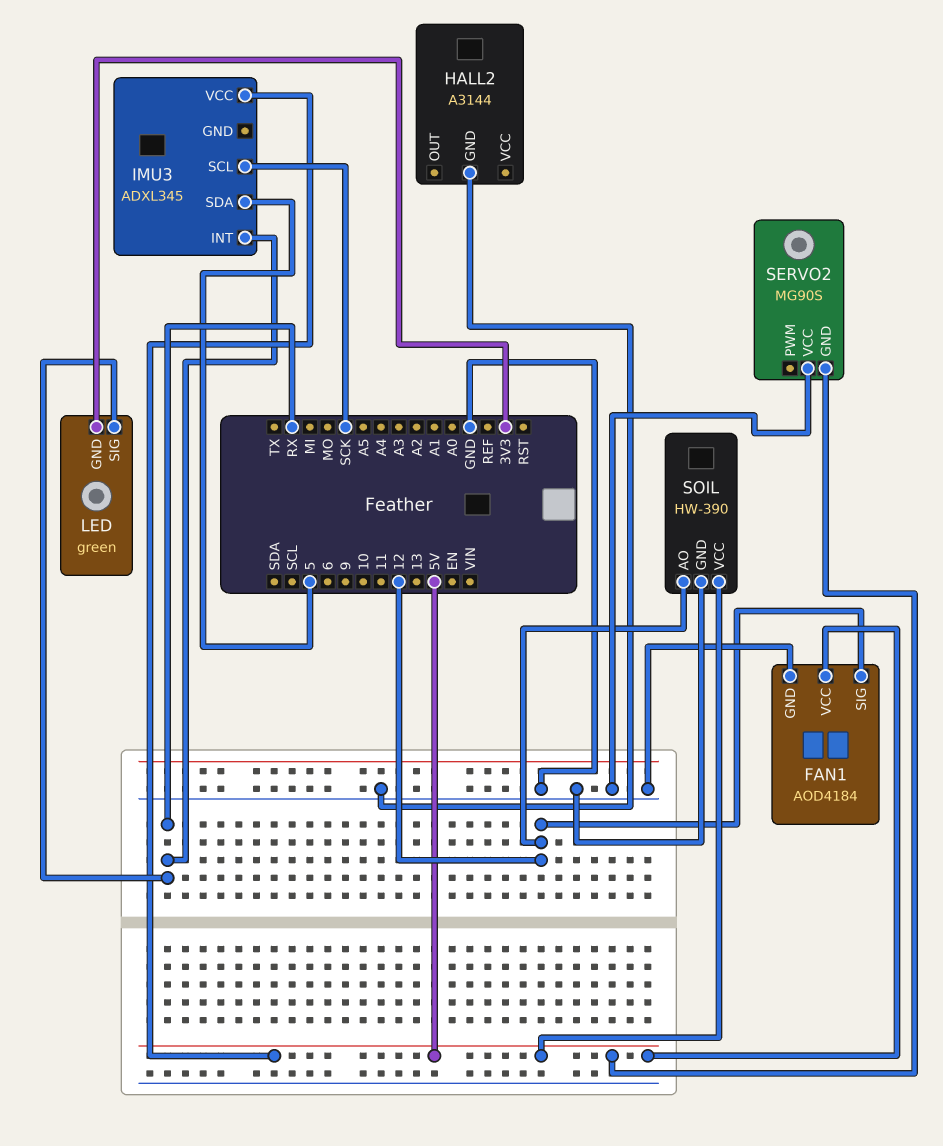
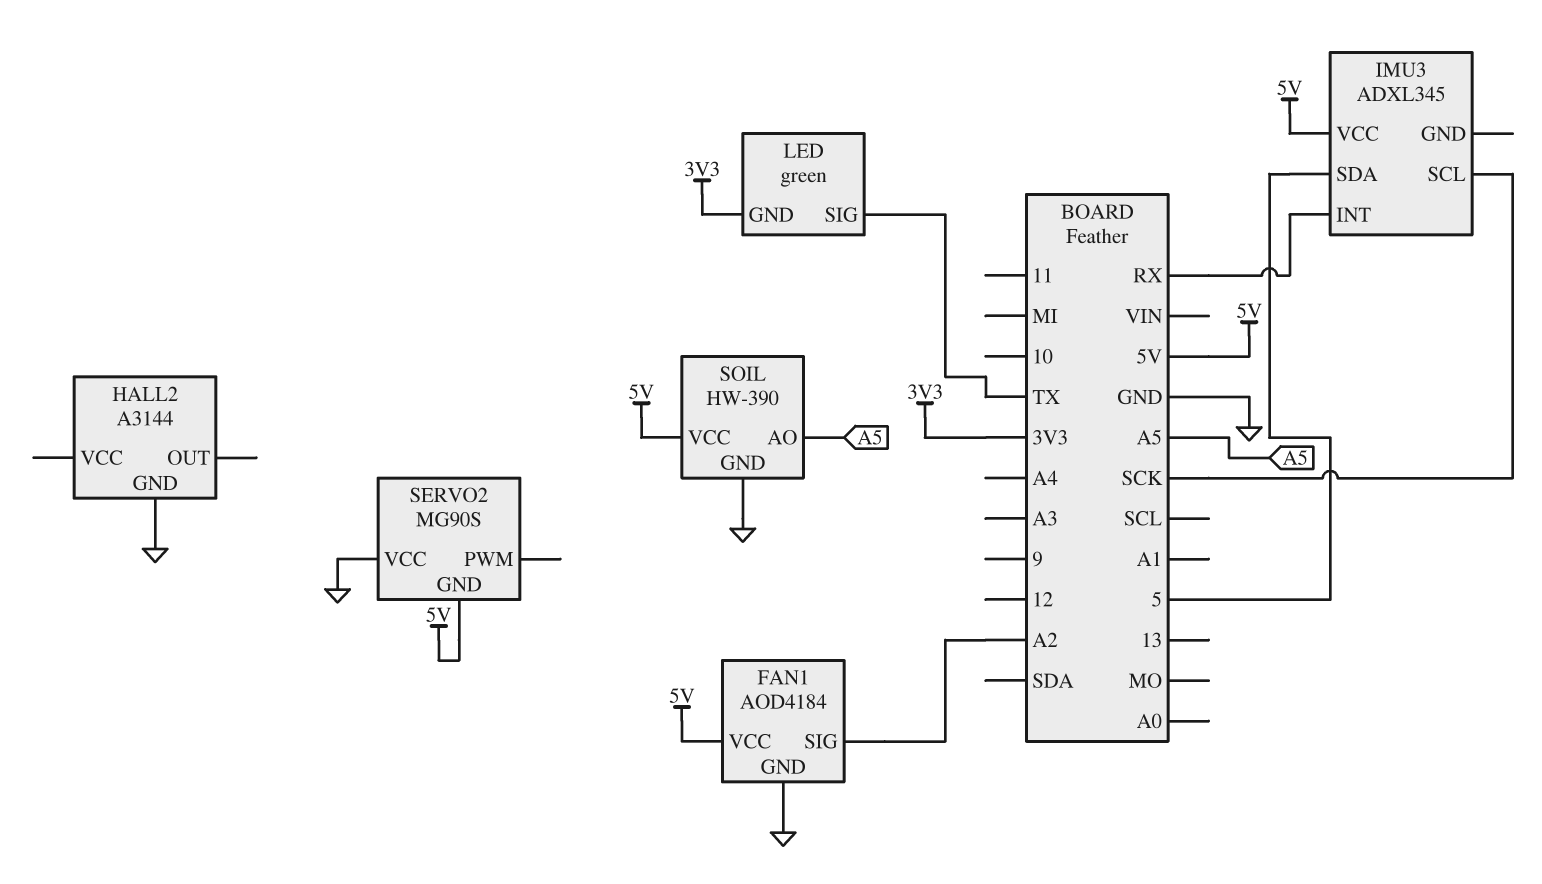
FAN1 pin SIG: 12 -> A2
LED pin SIG: RX -> TX
SOIL pin AO: 12 -> A5

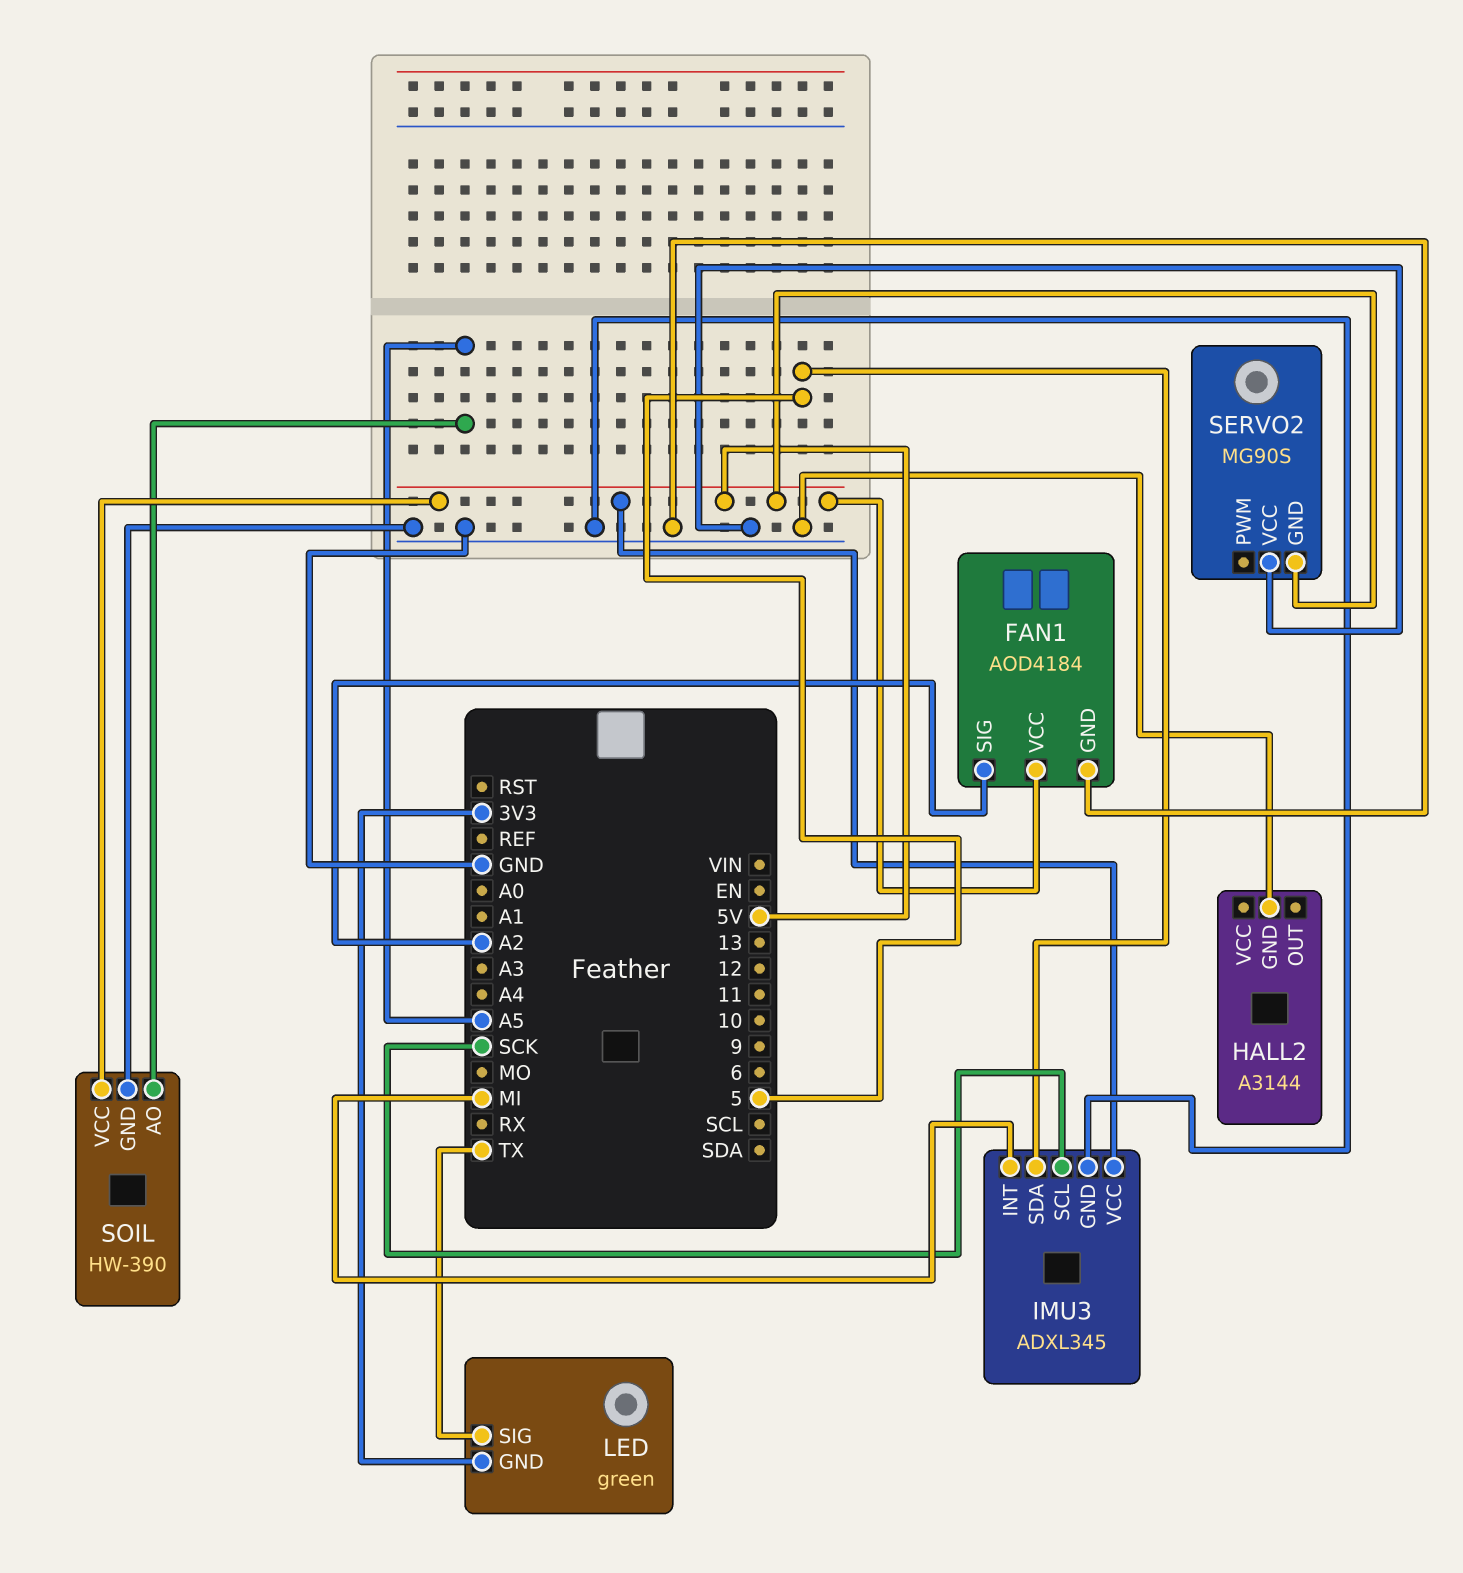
IMU3 pin GND: none -> GND
IMU3 pin INT: RX -> MI

